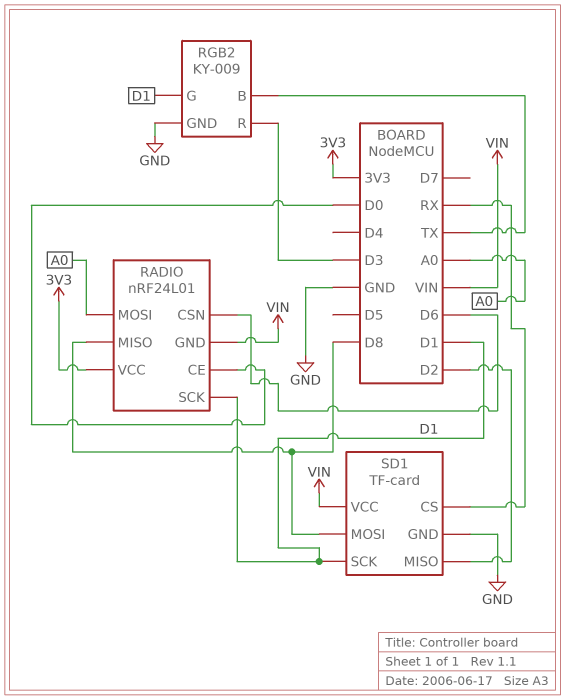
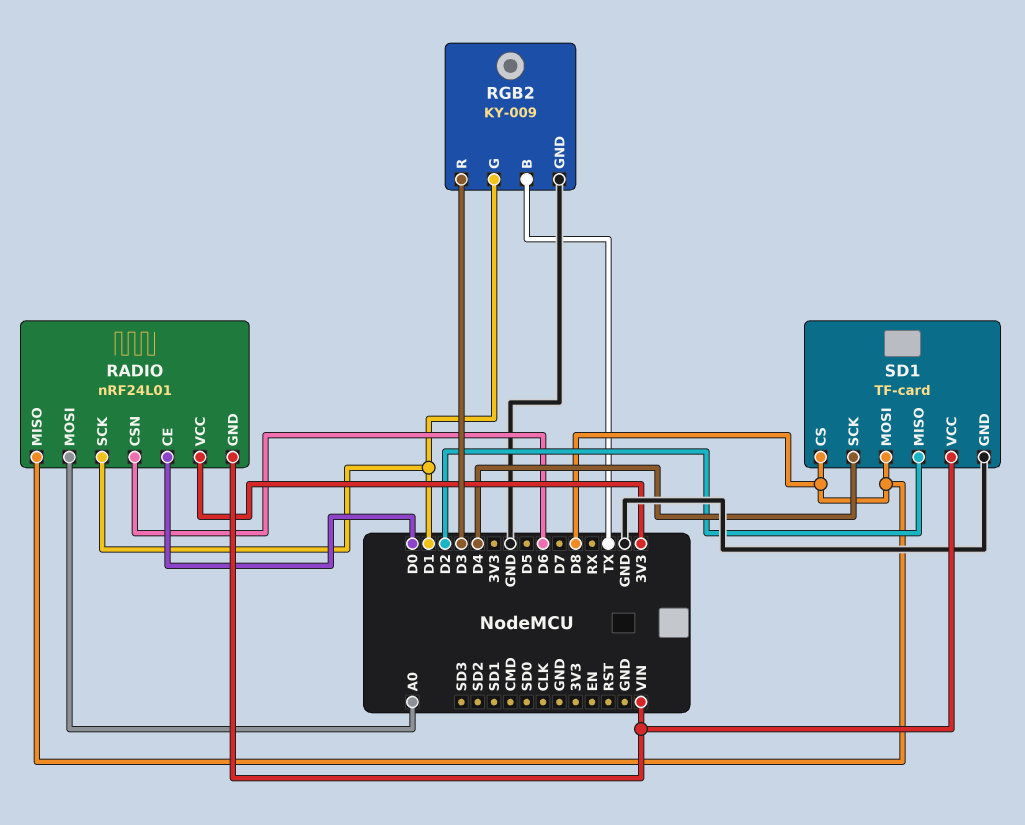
SD1 pin CS: RX -> D8
SD1 pin SCK: D1 -> D4

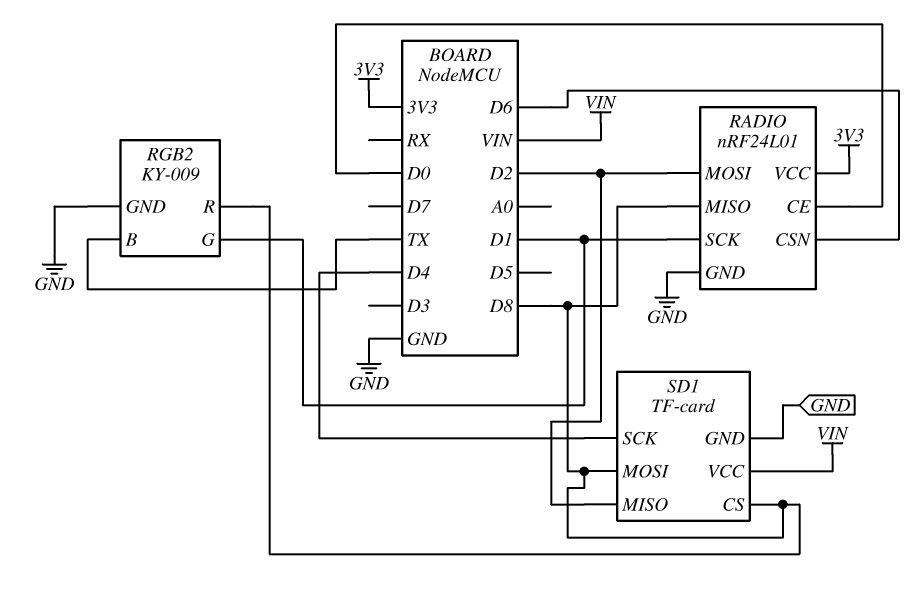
RADIO pin GND: VIN -> GND
RADIO pin MOSI: A0 -> D2
RGB2 pin R: D3 -> D8

